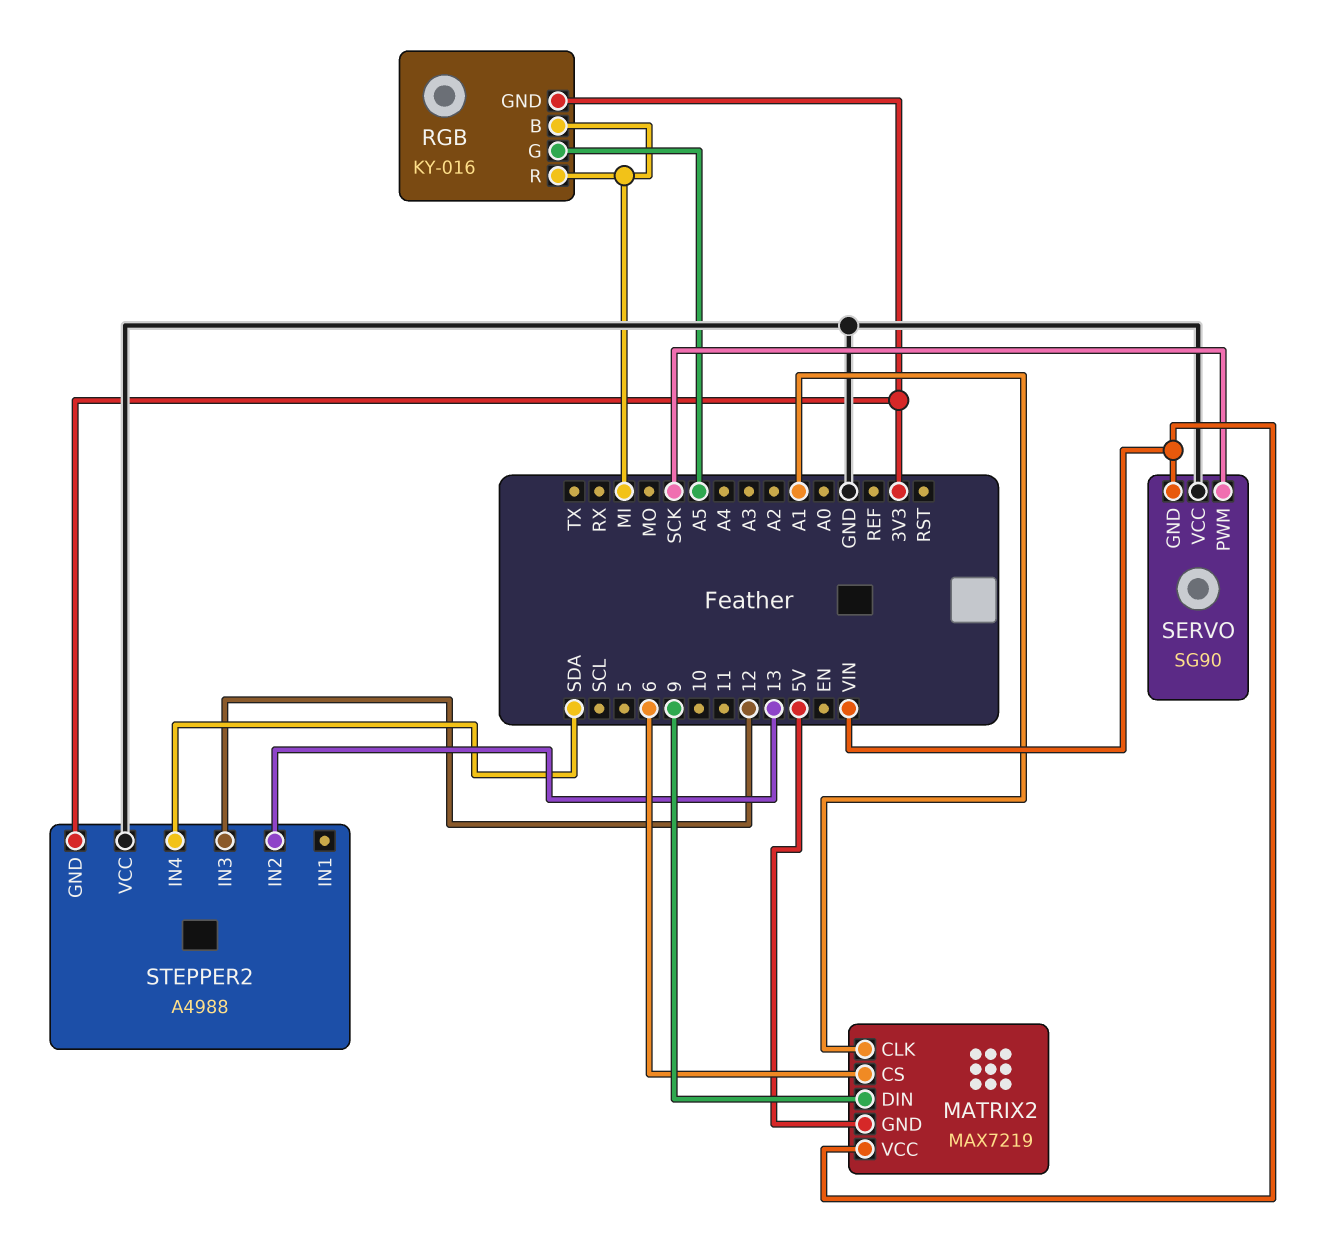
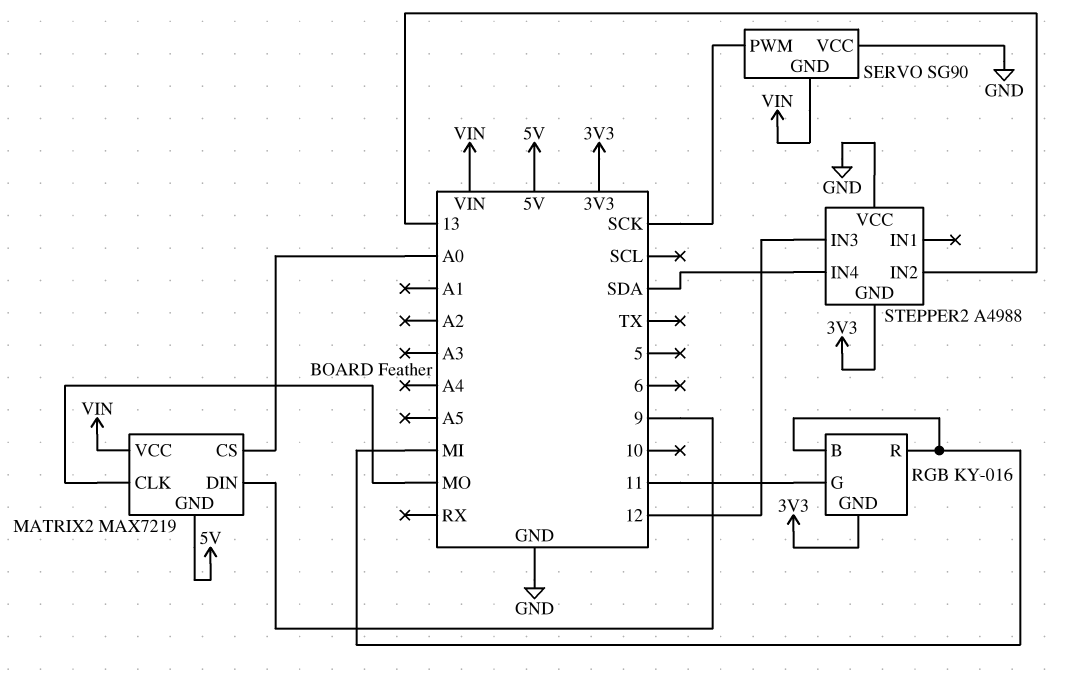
MATRIX2 pin CLK: A1 -> MO
MATRIX2 pin CS: 6 -> A0
RGB pin G: A5 -> 11

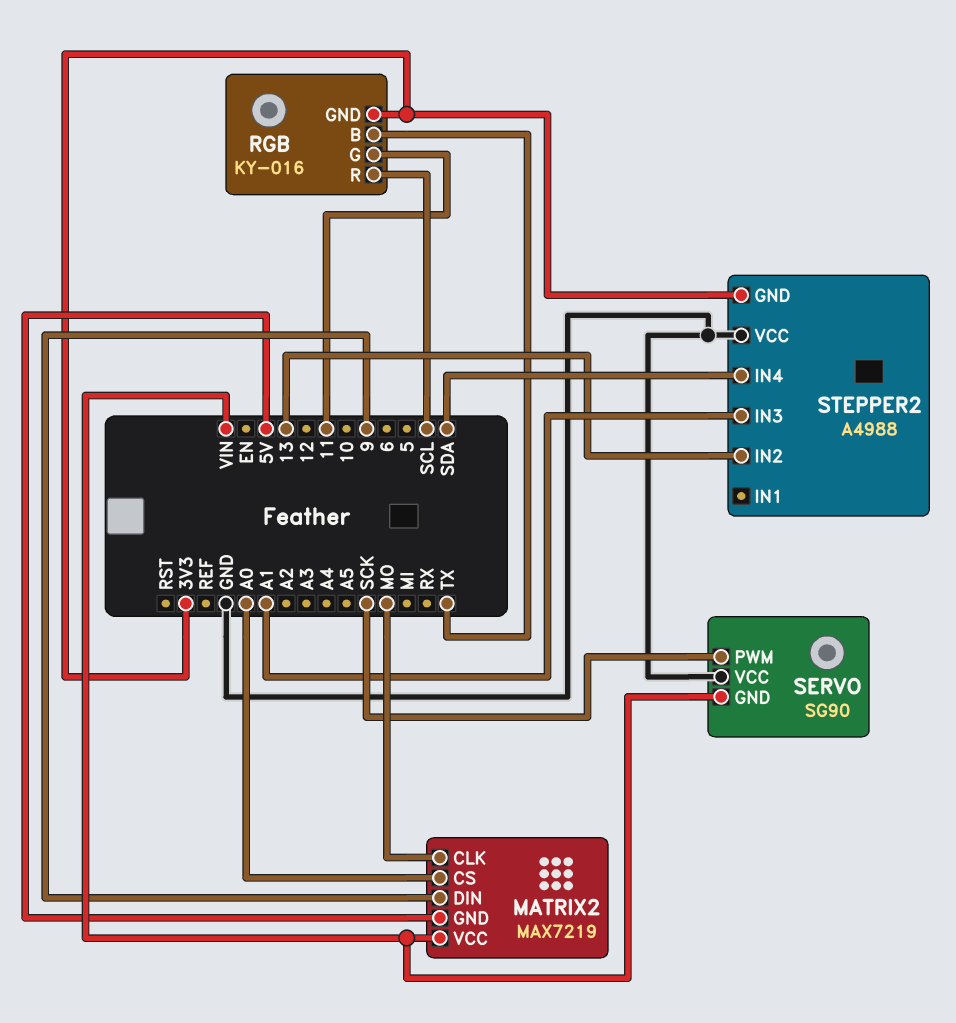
RGB pin B: MI -> TX
RGB pin R: MI -> SCL
STEPPER2 pin IN3: 12 -> A1

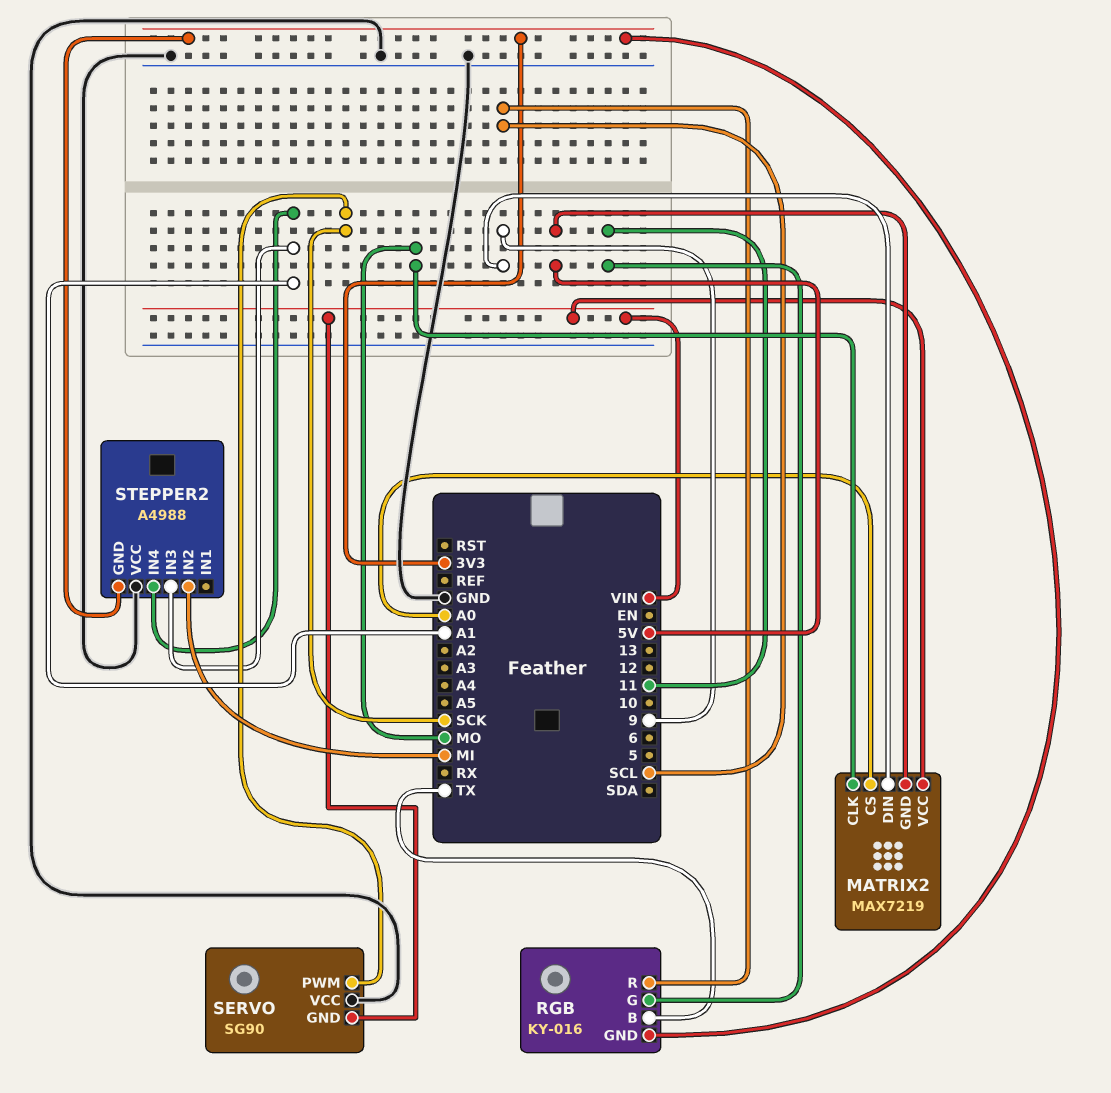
STEPPER2 pin IN2: 13 -> MI
STEPPER2 pin IN4: SDA -> A1

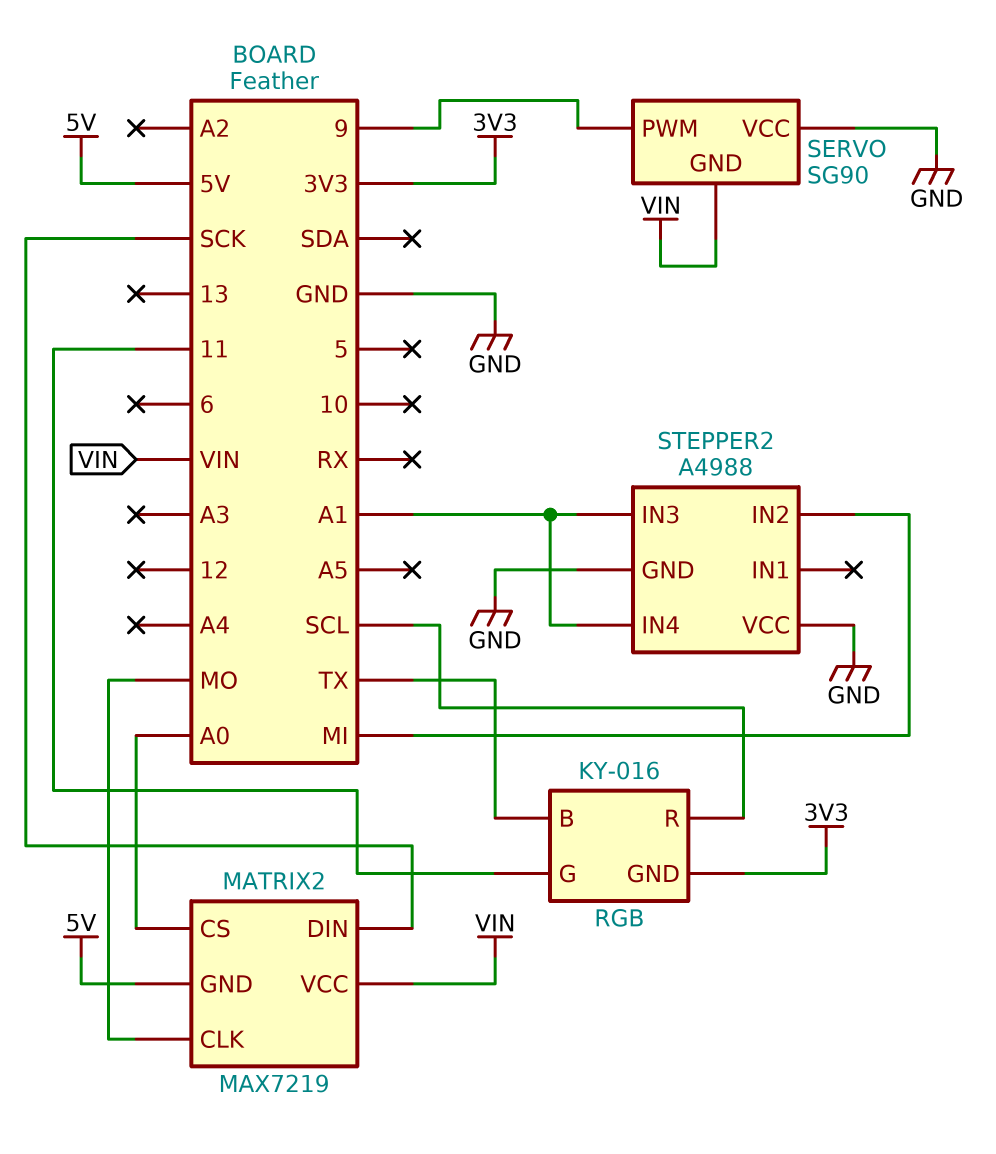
MATRIX2 pin DIN: 9 -> SCK
SERVO pin PWM: SCK -> 9
STEPPER2 pin GND: 3V3 -> GND

